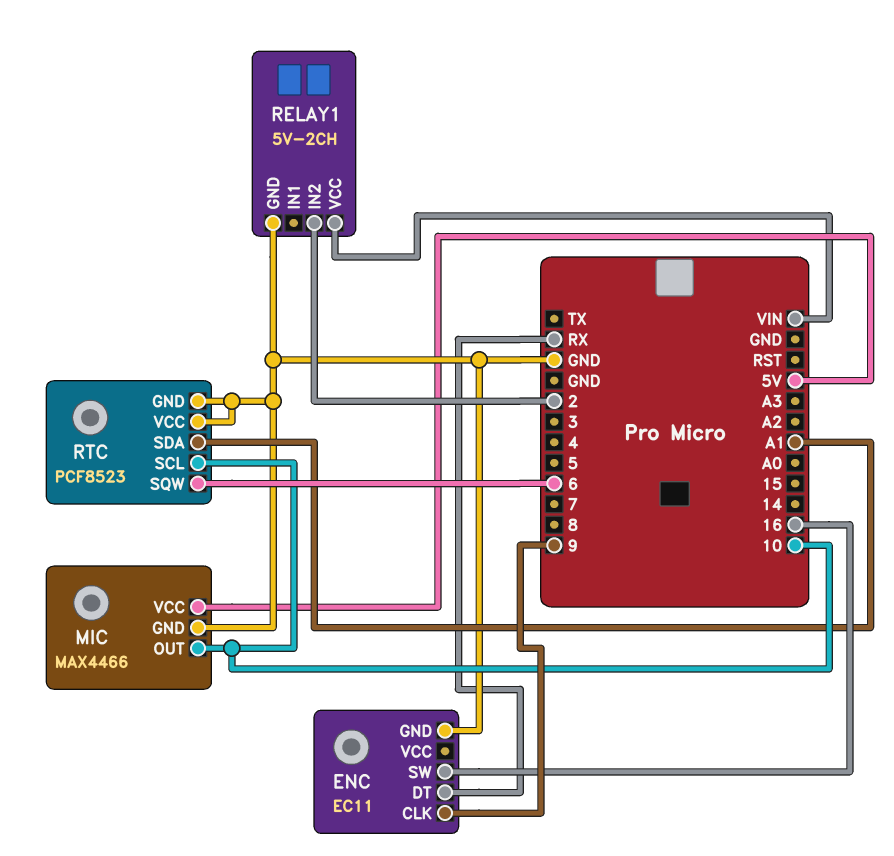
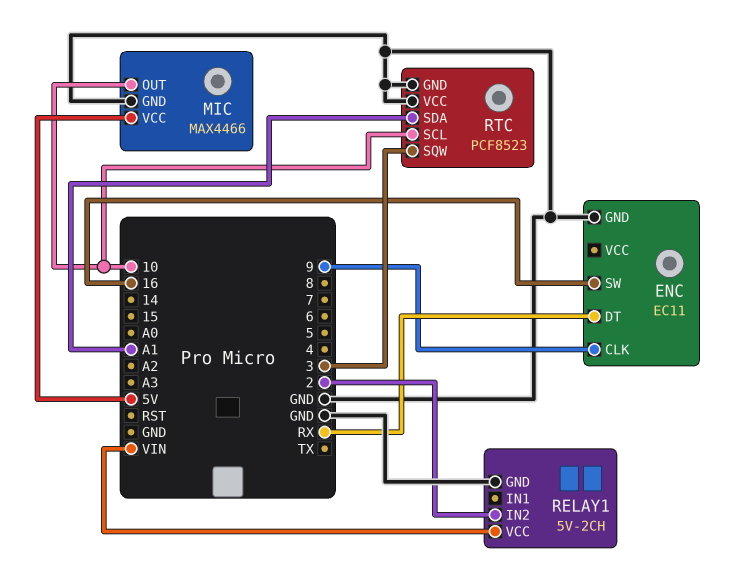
RTC pin SQW: 6 -> 3

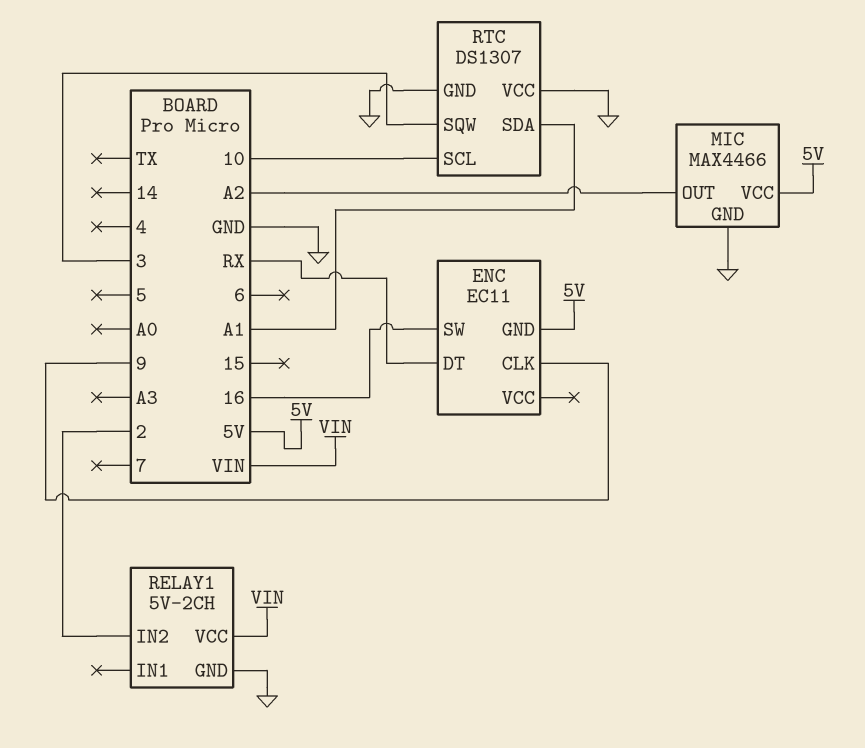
ENC pin GND: GND -> 5V
MIC pin OUT: 10 -> A2
RTC: PCF8523 -> DS1307

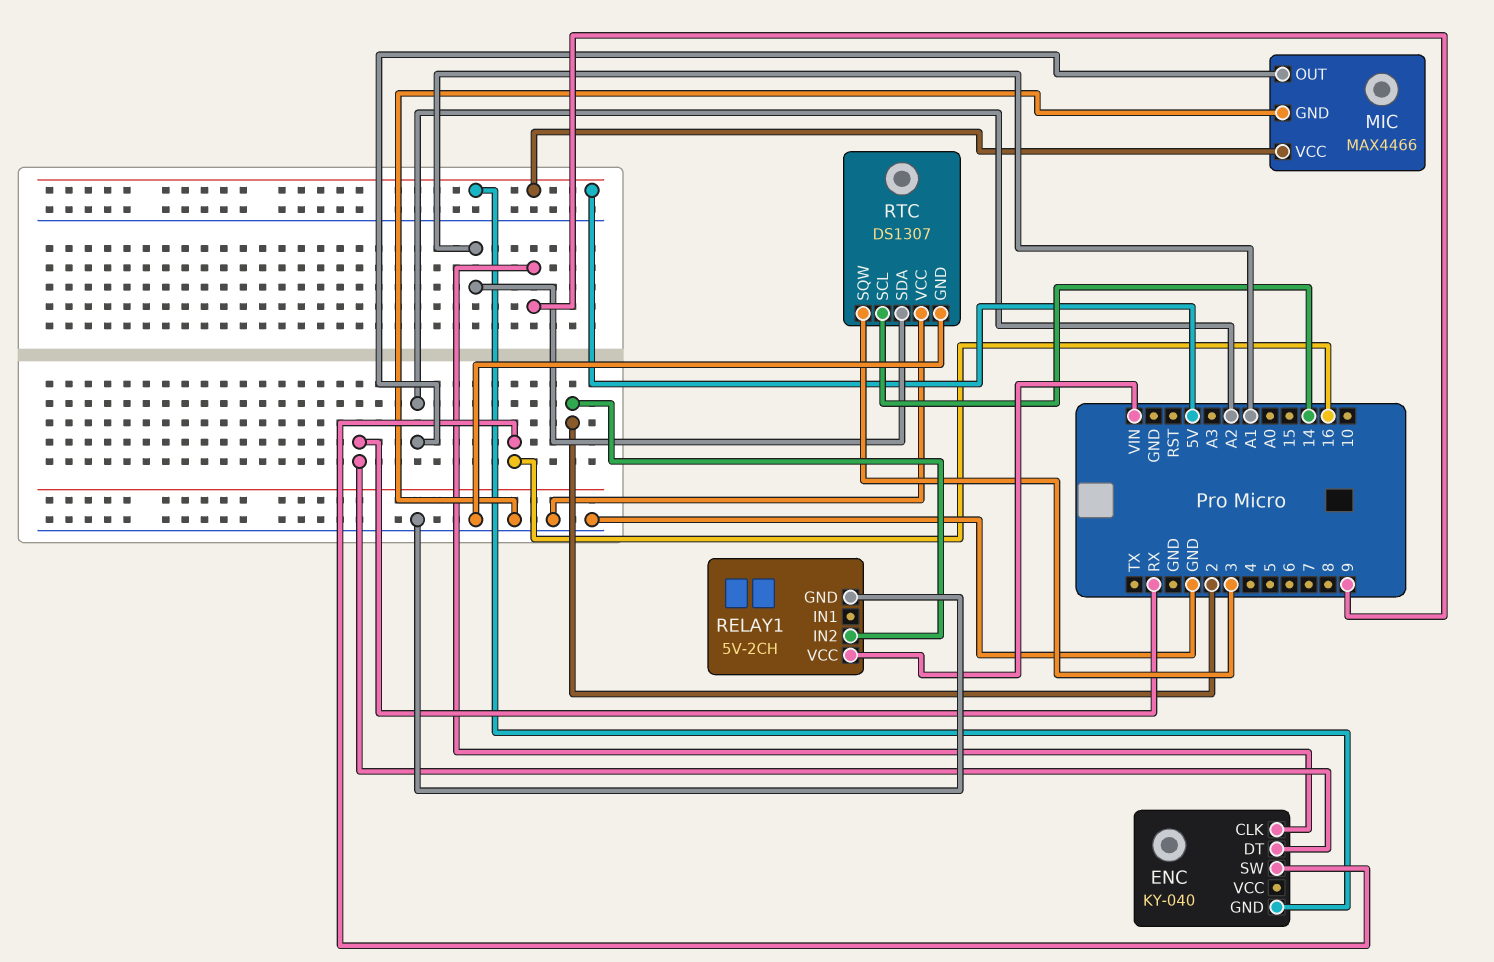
ENC: EC11 -> KY-040
RTC pin SCL: 10 -> 14

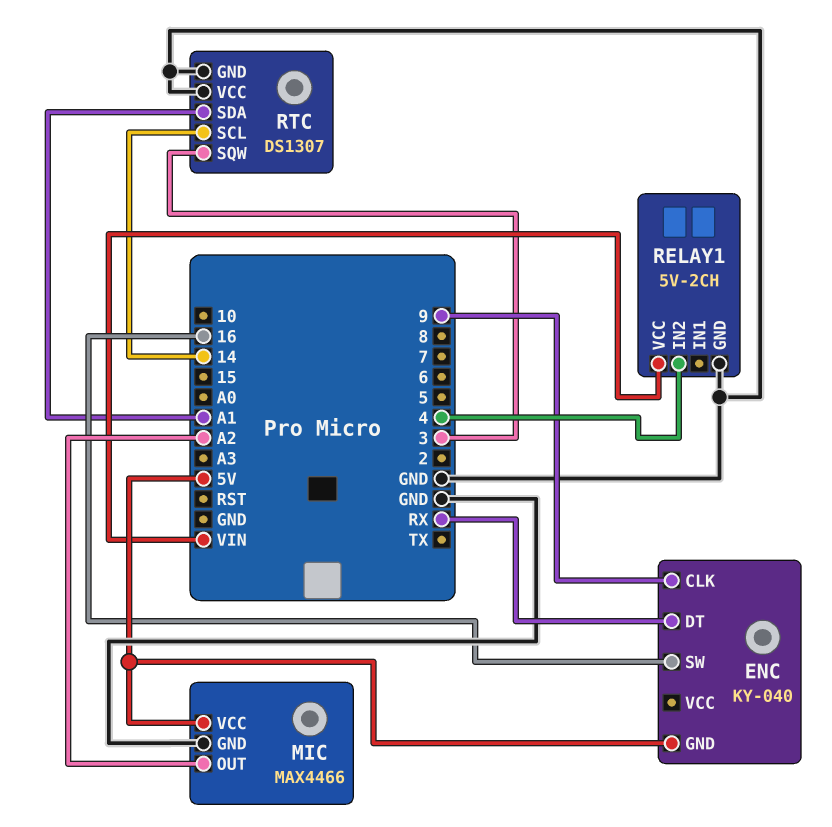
RELAY1 pin IN2: 2 -> 4

